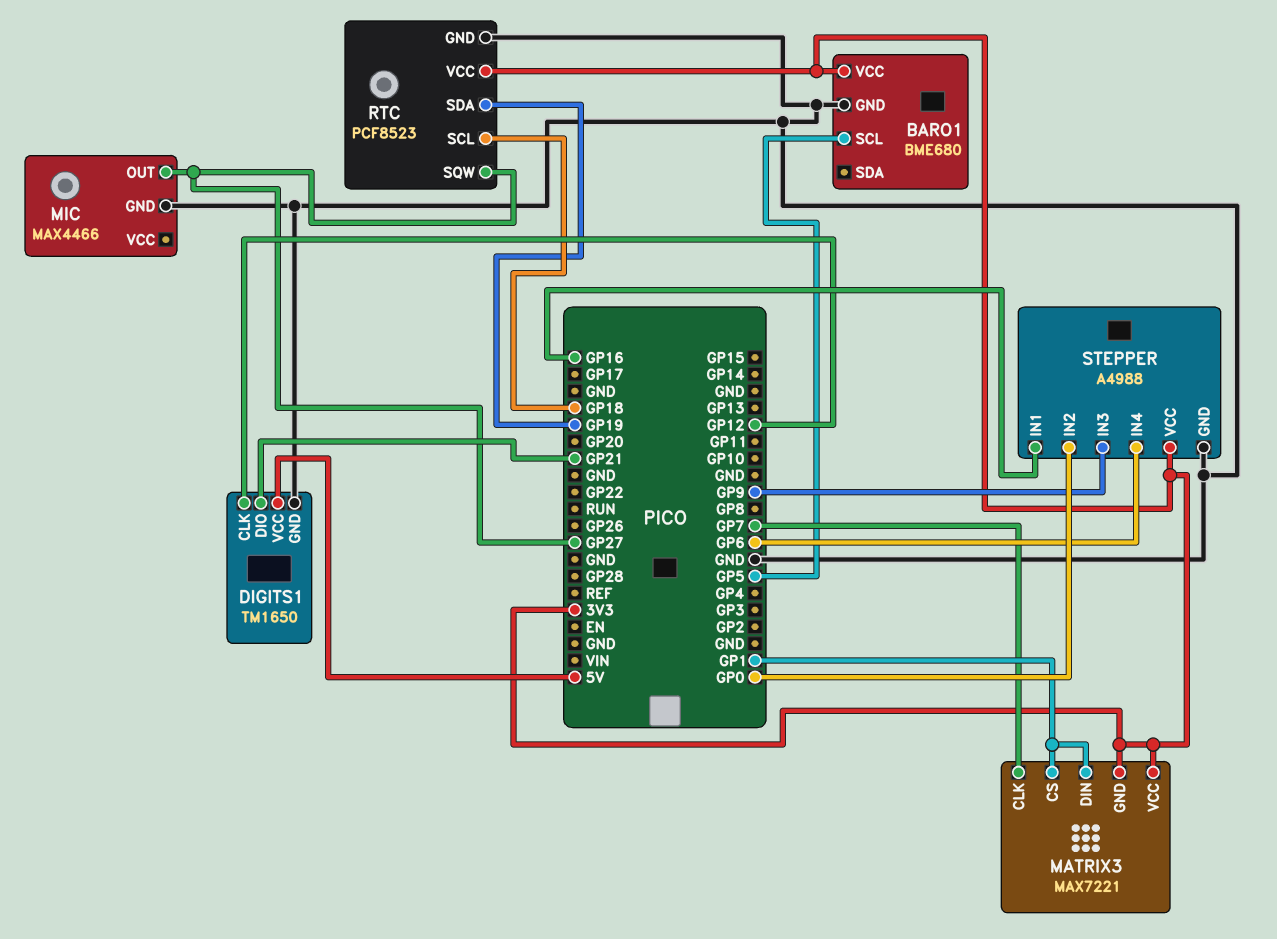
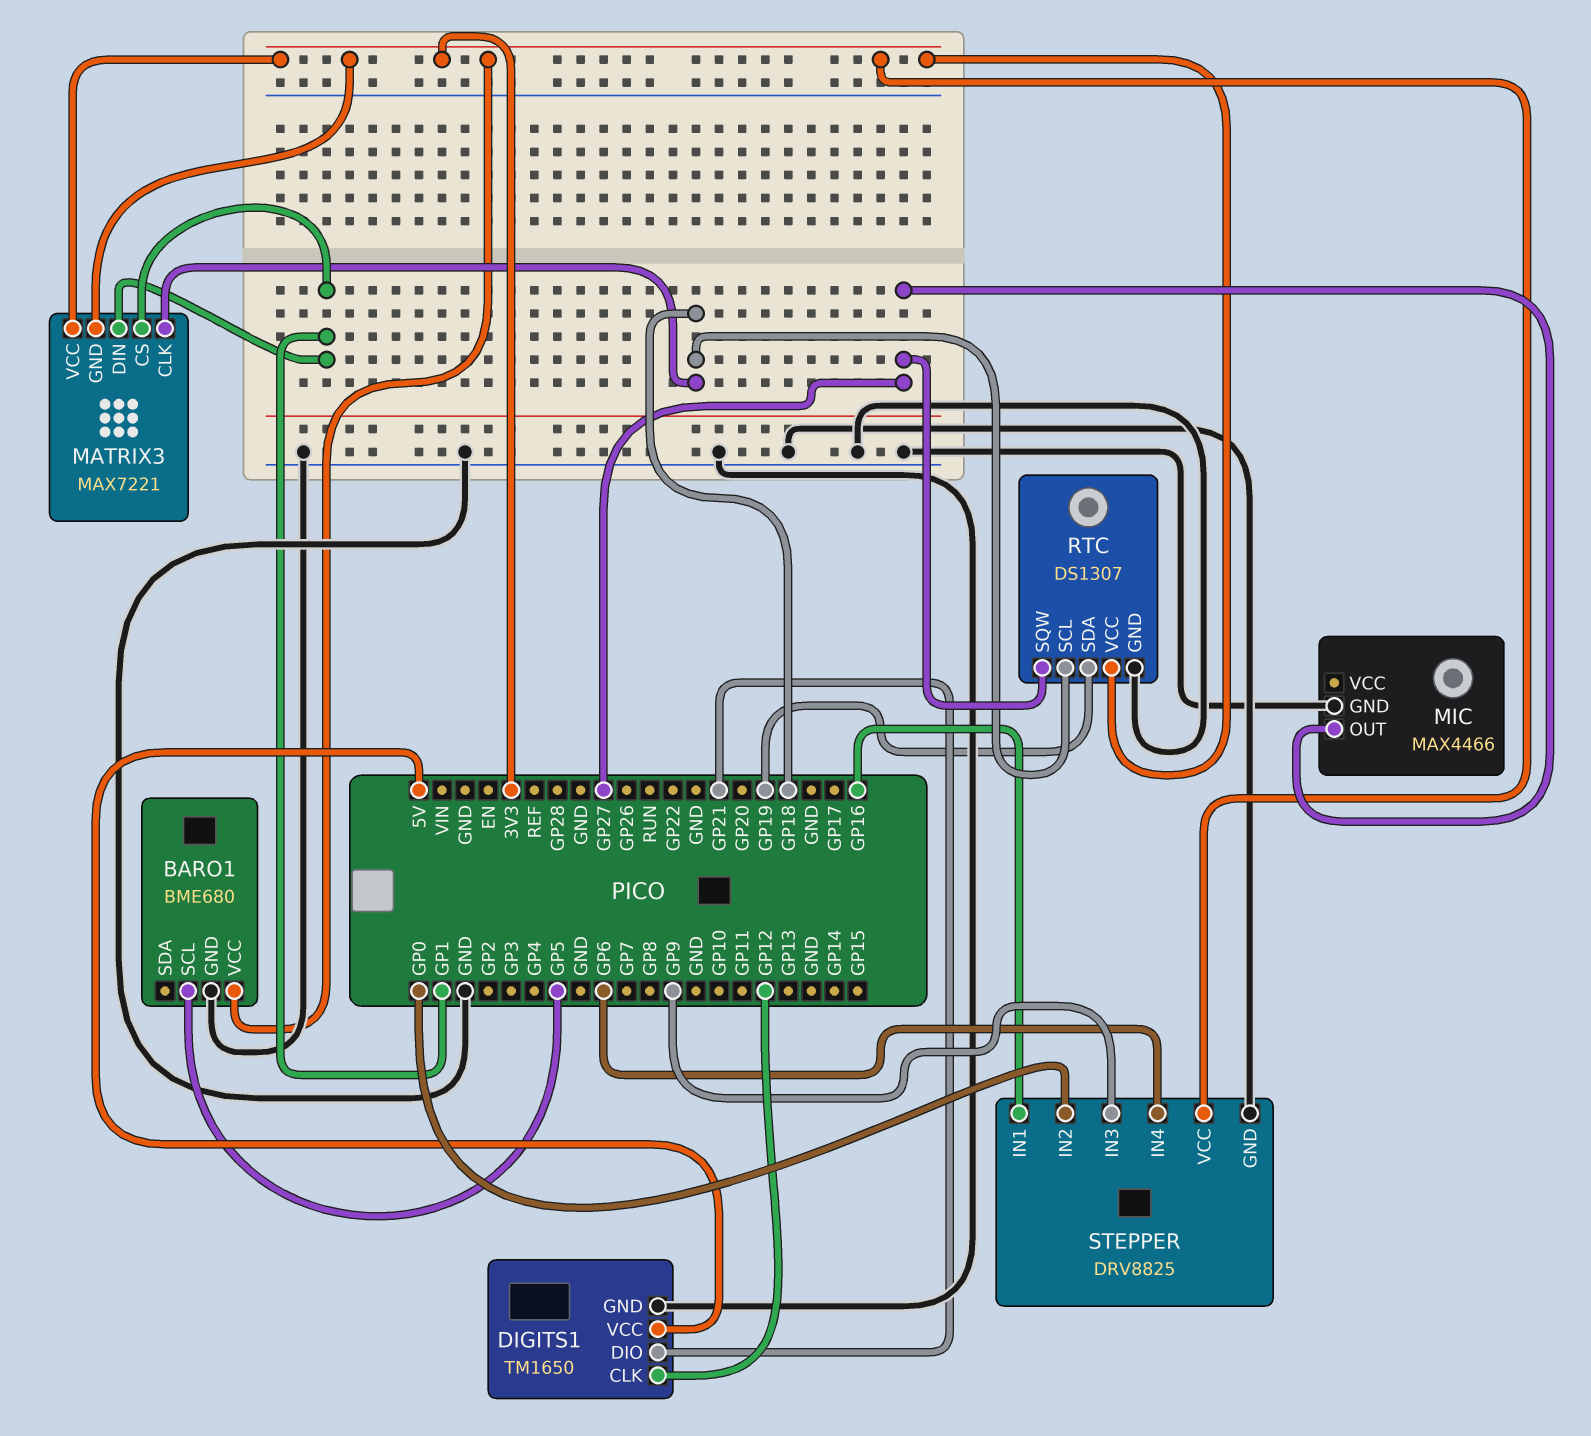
MATRIX3 pin CLK: GP7 -> GP18
RTC: PCF8523 -> DS1307
STEPPER: A4988 -> DRV8825

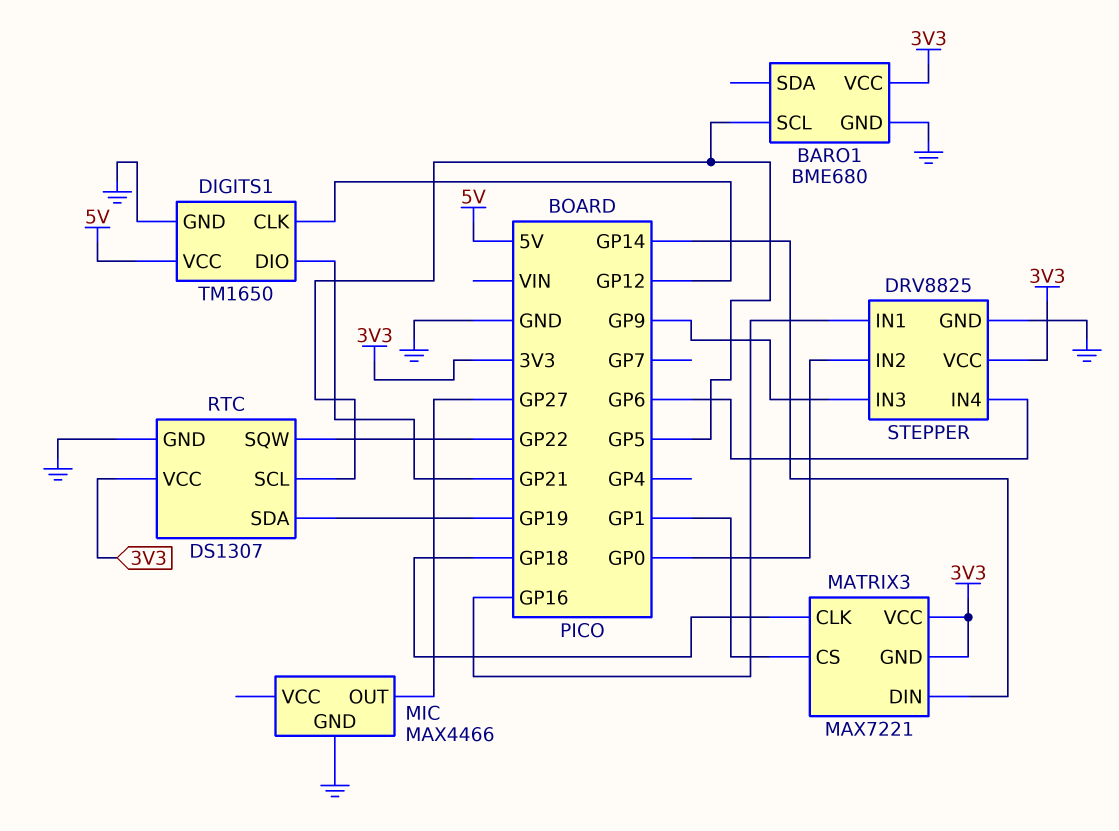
MATRIX3 pin DIN: GP1 -> GP14
RTC pin SCL: GP18 -> GP5
RTC pin SQW: GP27 -> GP22

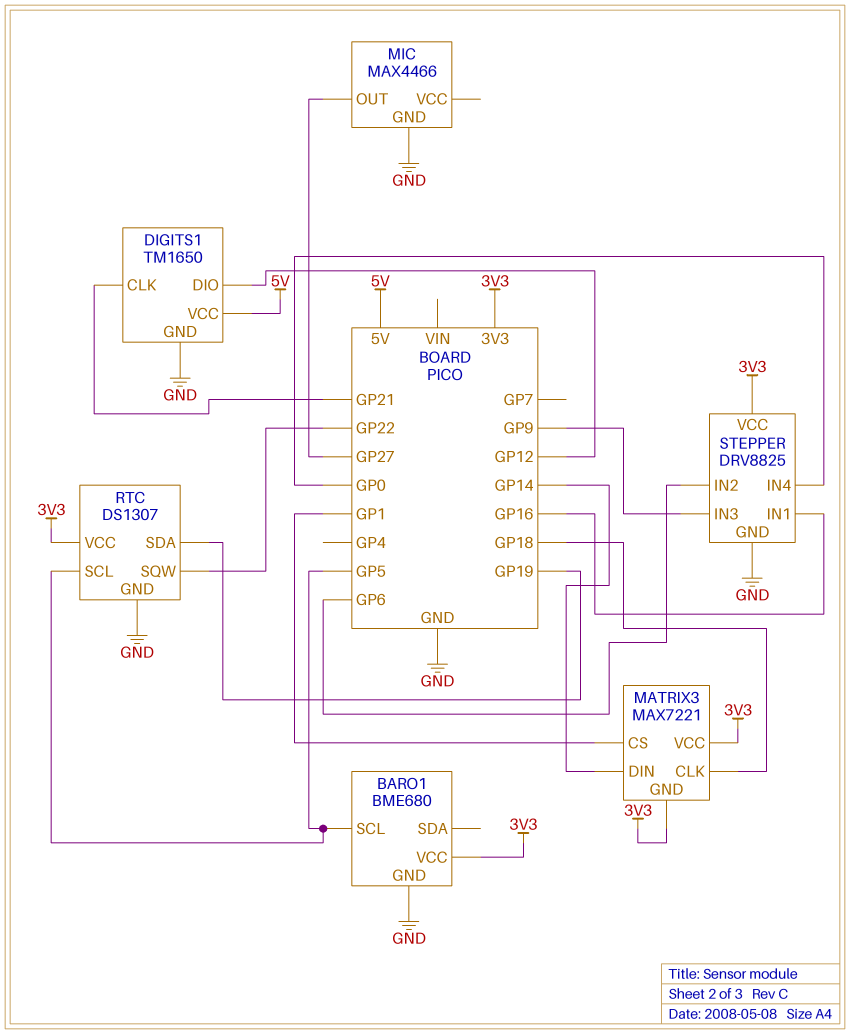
DIGITS1 pin CLK: GP12 -> GP21
DIGITS1 pin DIO: GP21 -> GP12
STEPPER pin IN2: GP0 -> GP6
STEPPER pin IN4: GP6 -> GP0

